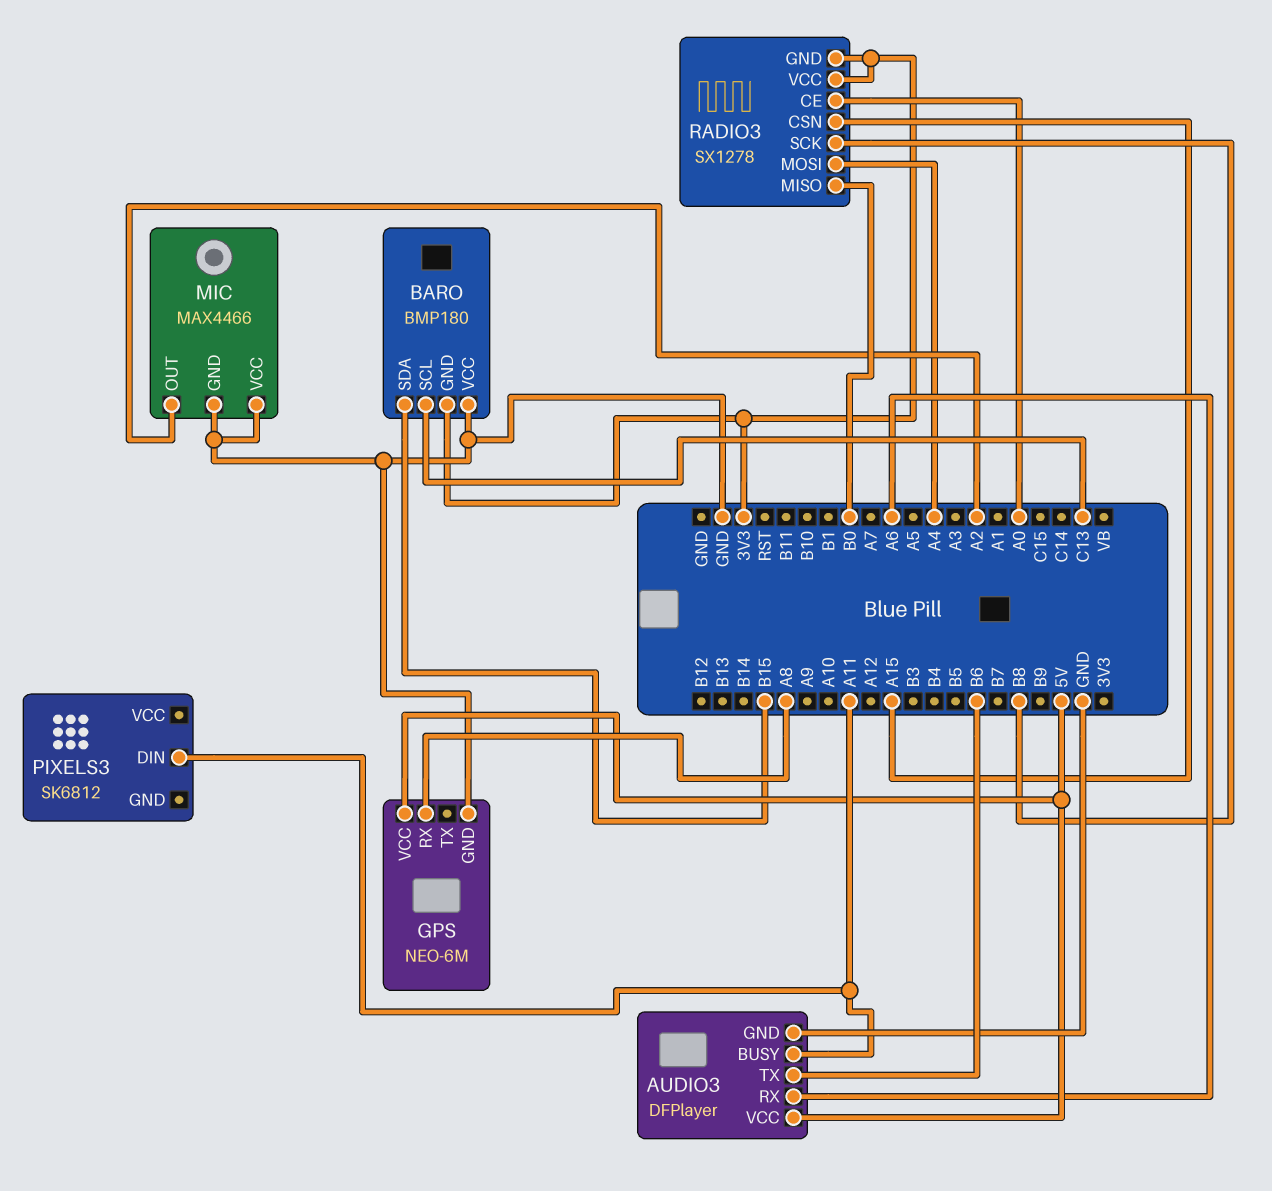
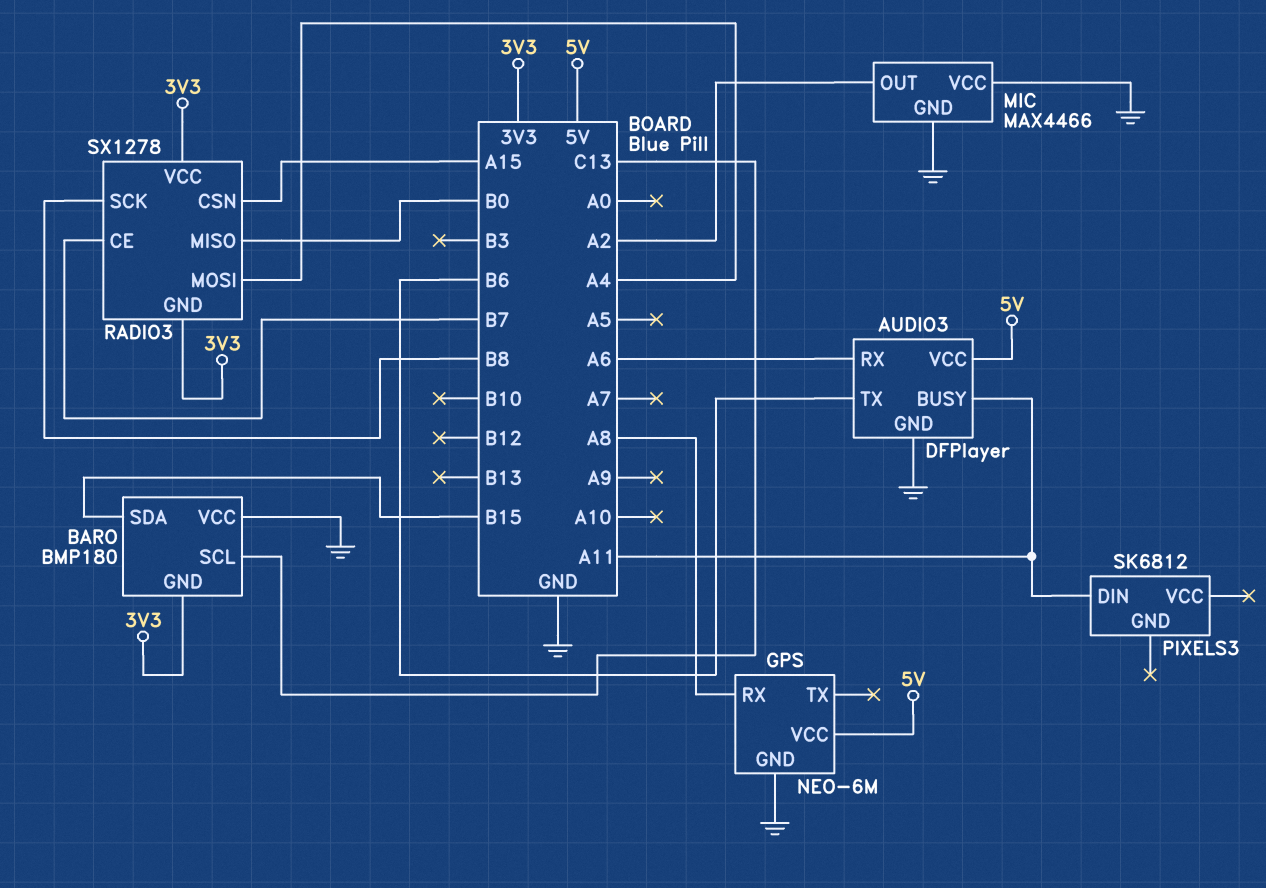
RADIO3 pin CE: A0 -> B7

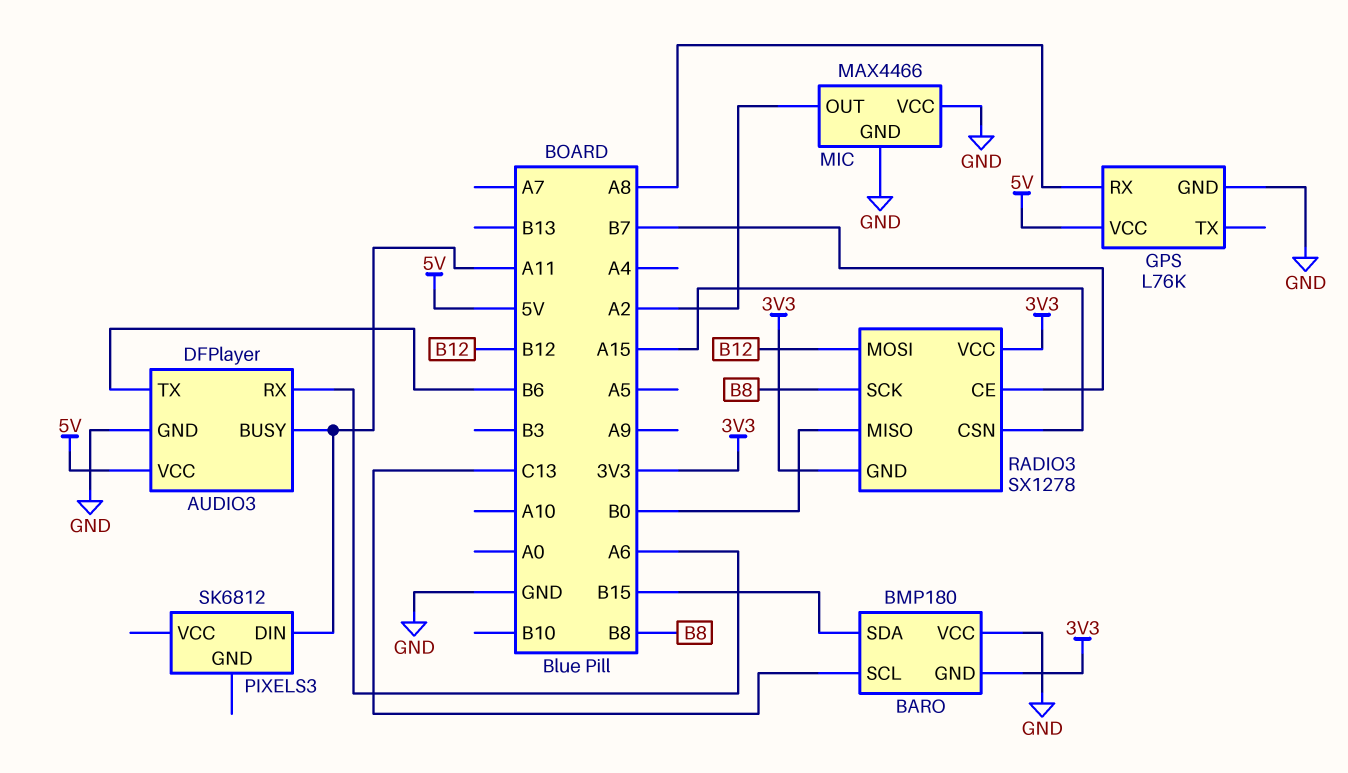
GPS: NEO-6M -> L76K
RADIO3 pin MOSI: A4 -> B12

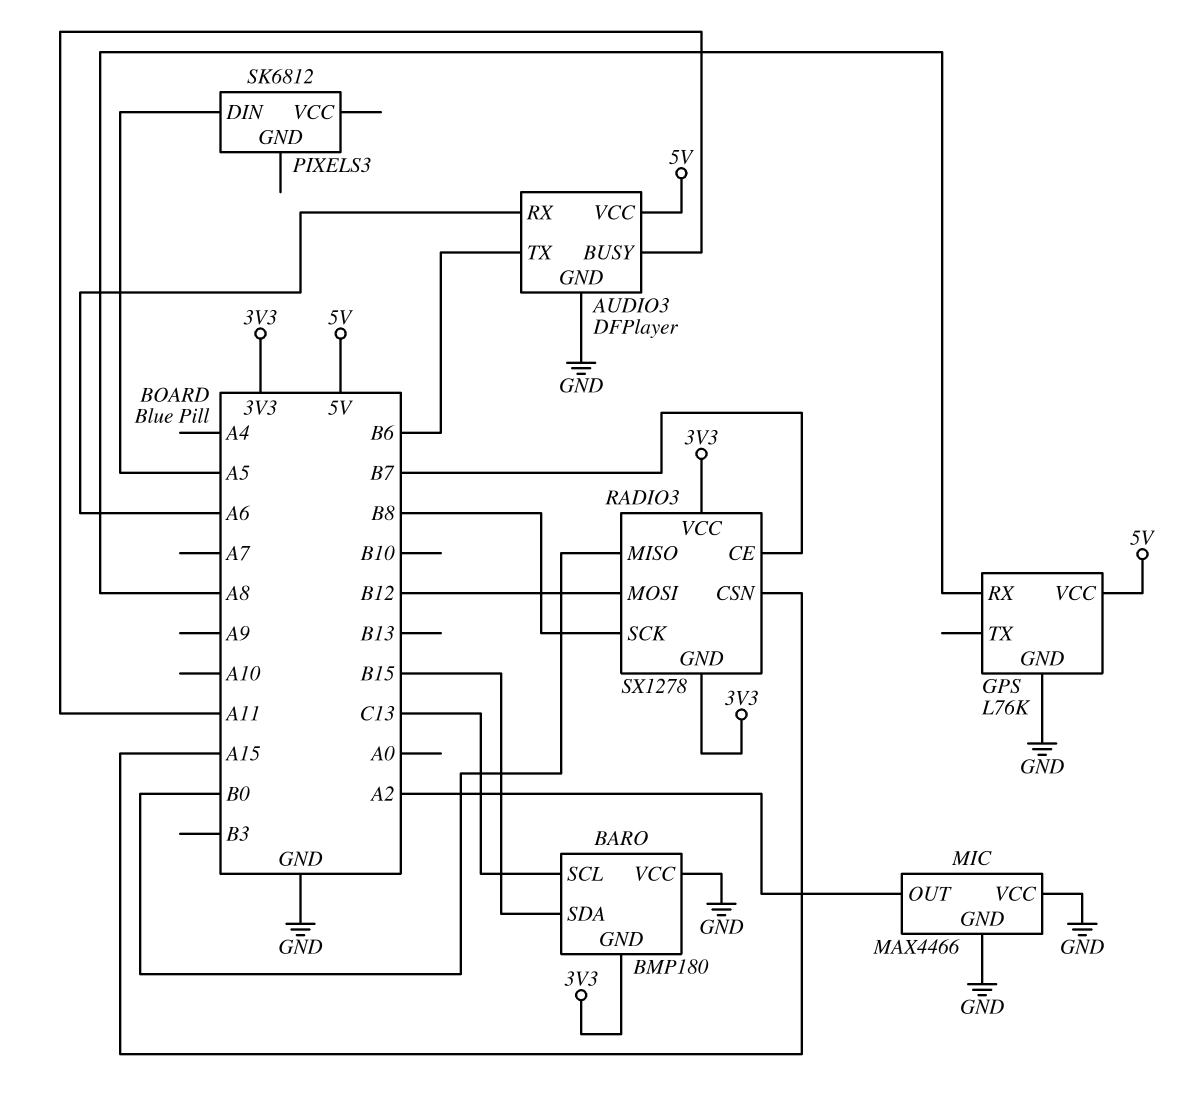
PIXELS3 pin DIN: A11 -> A5

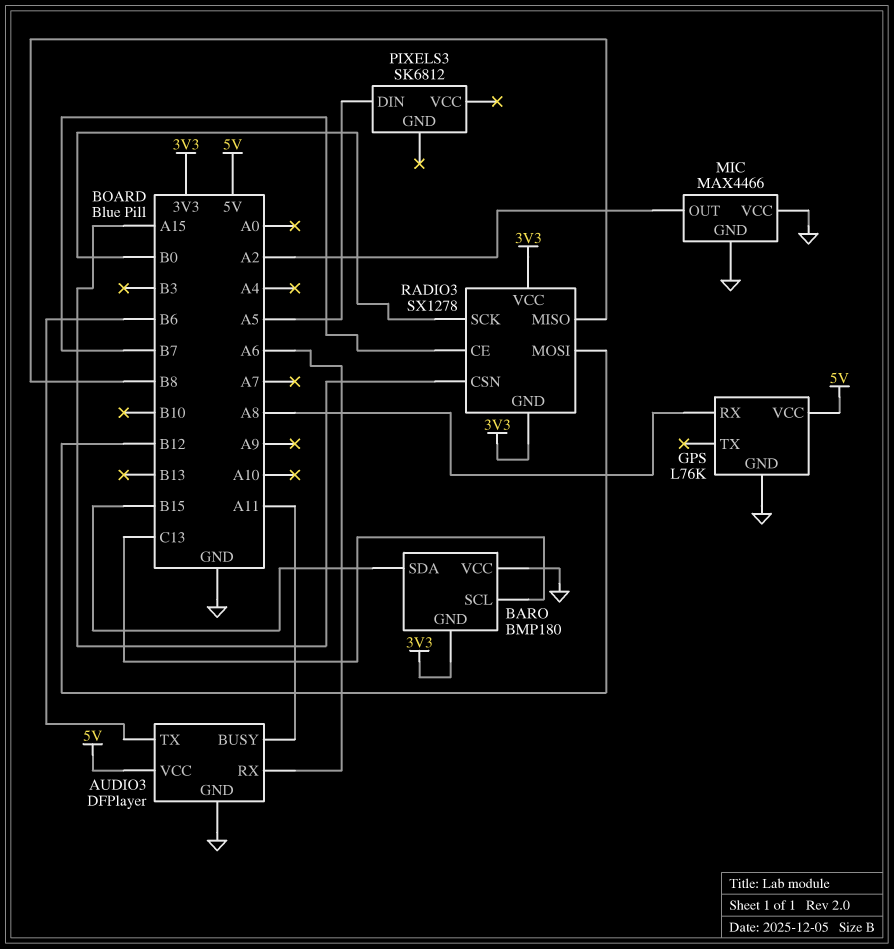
RADIO3 pin MISO: B0 -> B8
RADIO3 pin SCK: B8 -> B0

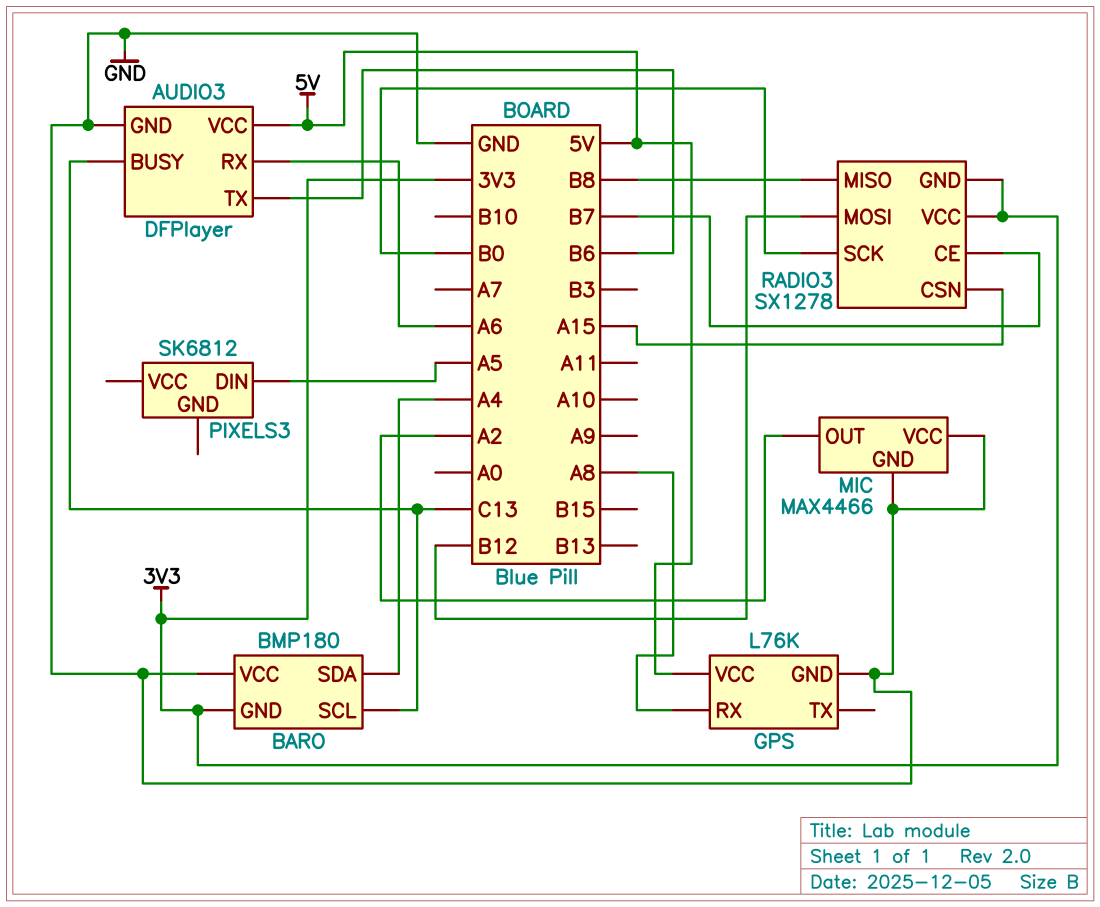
AUDIO3 pin BUSY: A11 -> C13
BARO pin SDA: B15 -> A4

